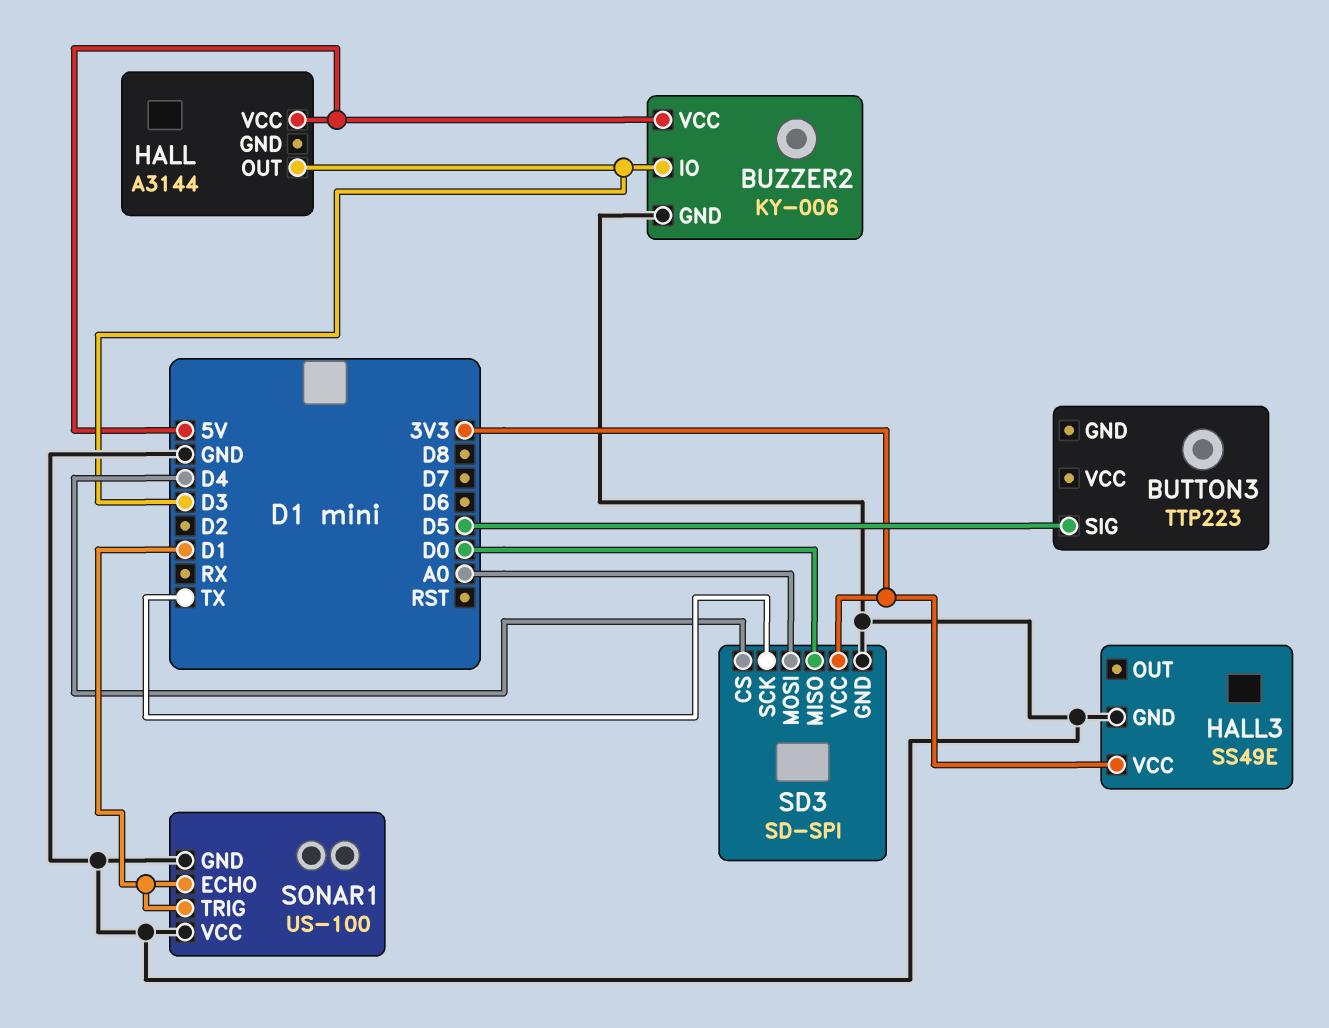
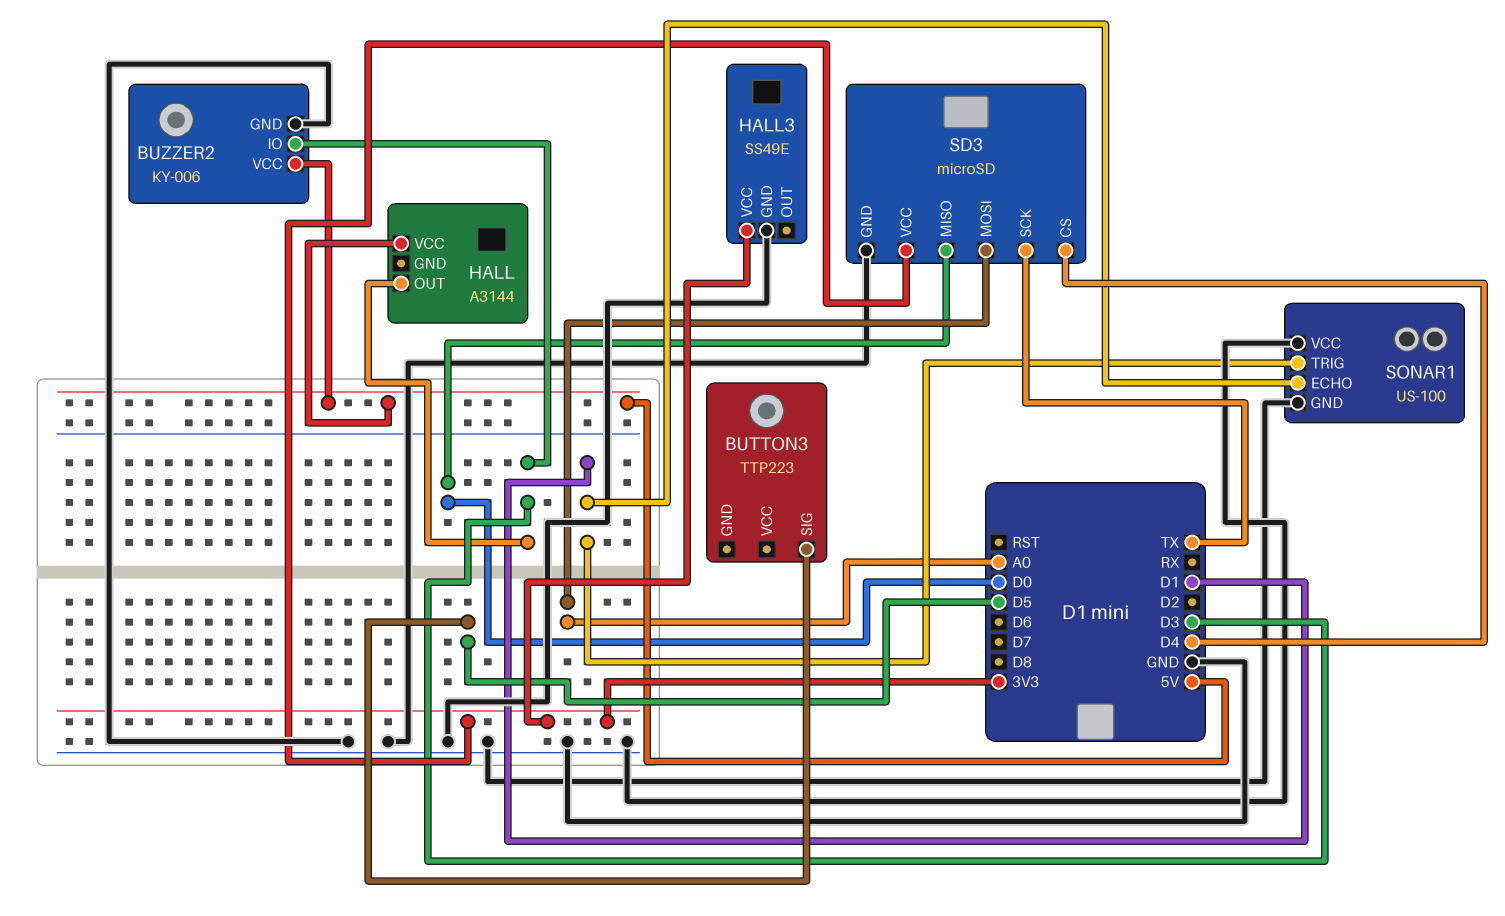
SD3: SD-SPI -> microSD

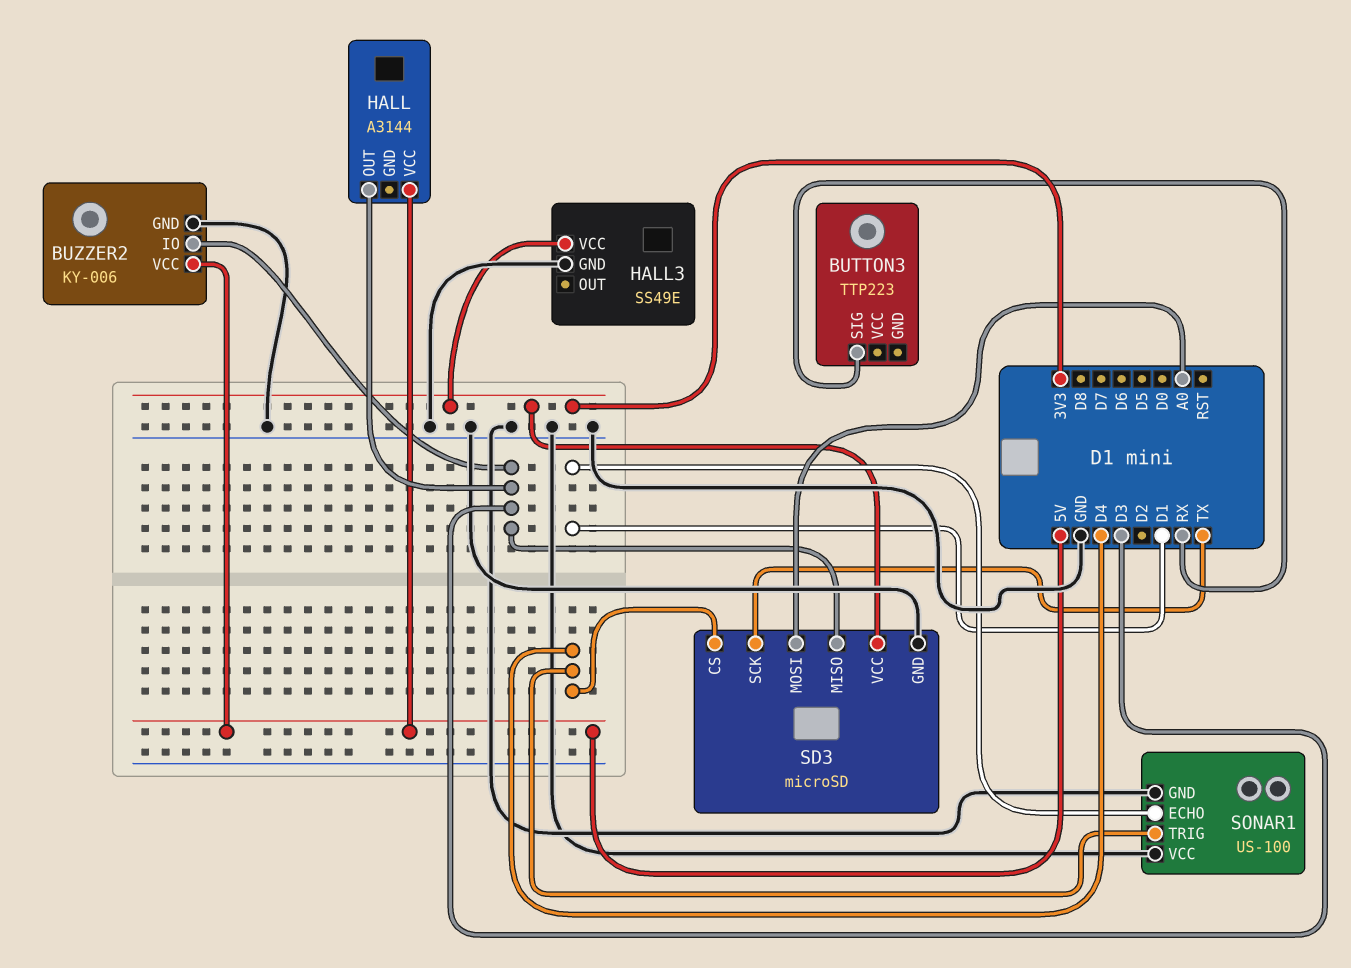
BUTTON3 pin SIG: D5 -> RX
SD3 pin MISO: D0 -> D3
SONAR1 pin TRIG: D1 -> D4

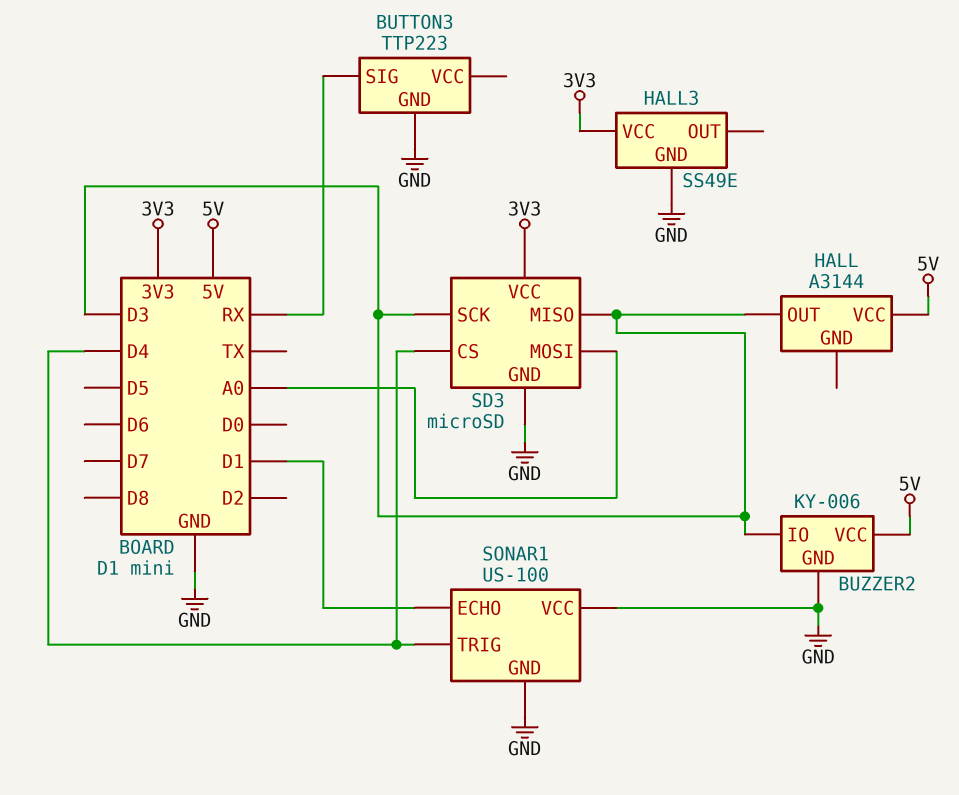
BUTTON3 pin GND: none -> GND
SD3 pin SCK: TX -> D3

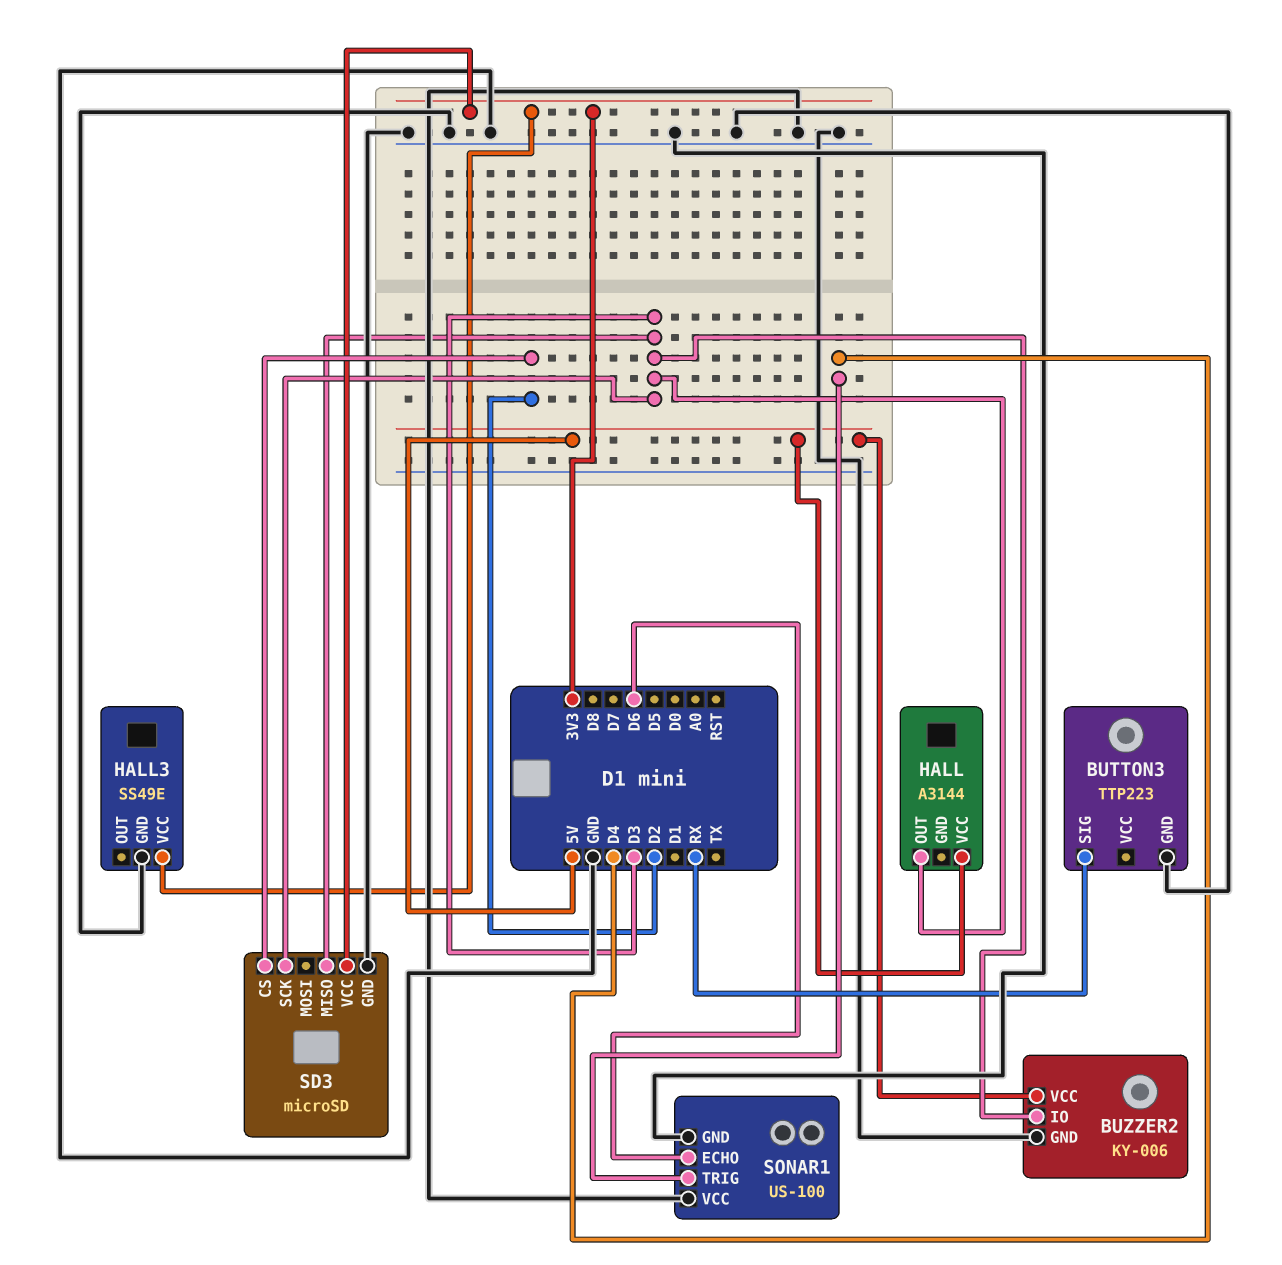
SD3 pin CS: D4 -> D2
SD3 pin MOSI: A0 -> none
SONAR1 pin ECHO: D1 -> D6

